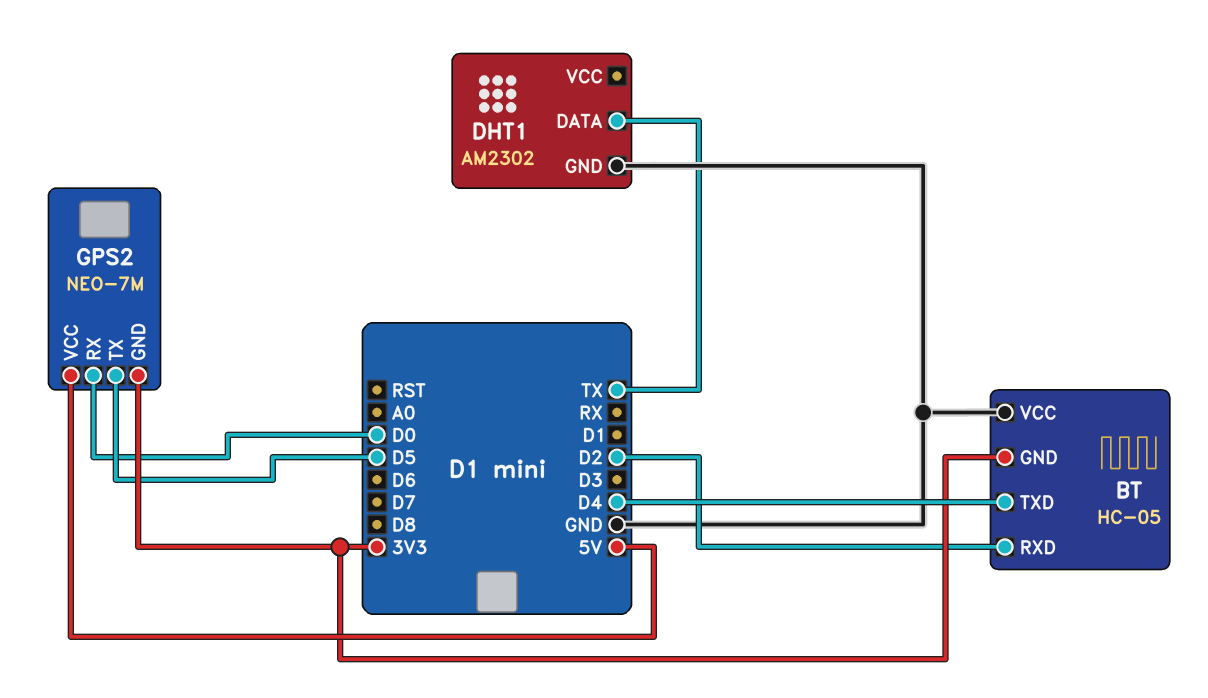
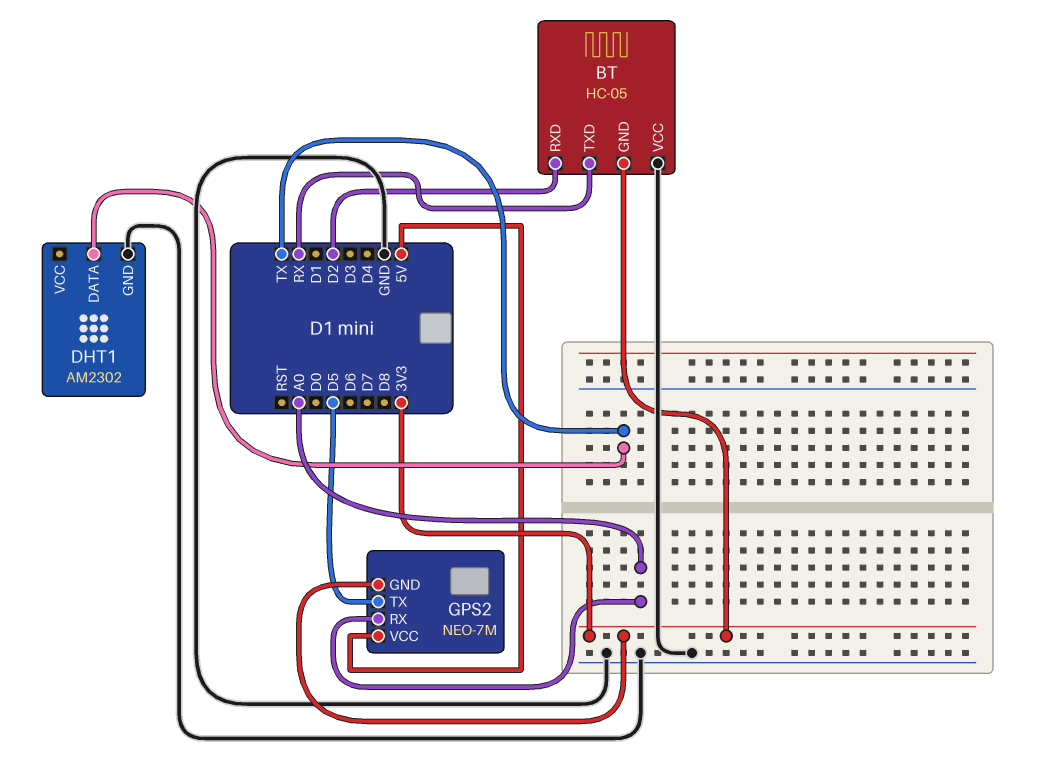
BT pin TXD: D4 -> RX
GPS2 pin RX: D0 -> A0

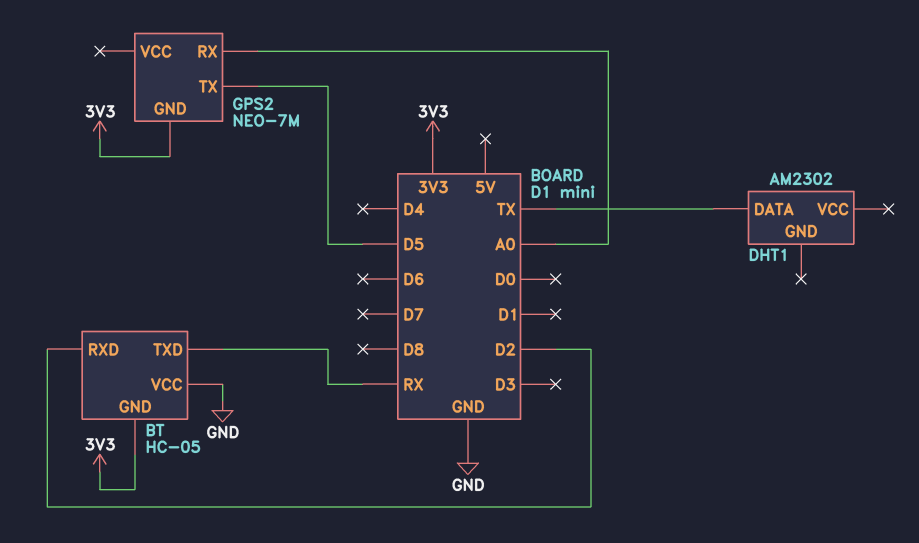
DHT1 pin GND: GND -> none
GPS2 pin VCC: 5V -> none

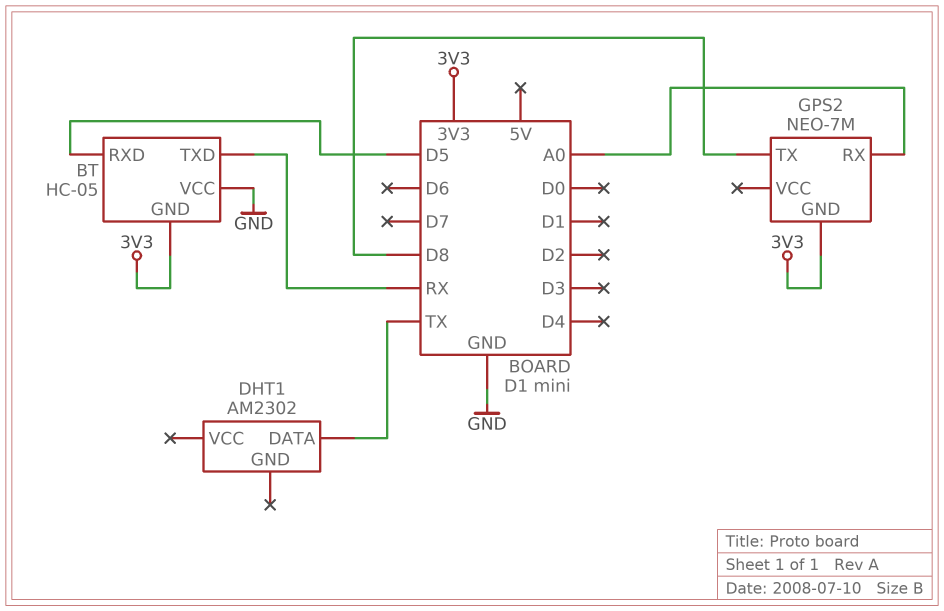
BT pin RXD: D2 -> D5
GPS2 pin TX: D5 -> D8

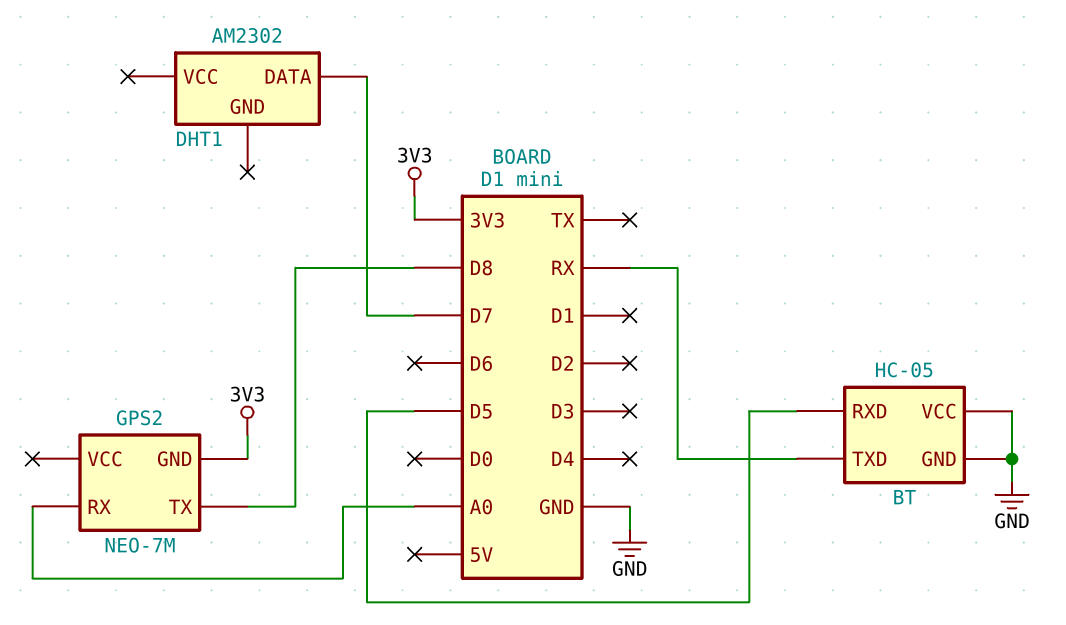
BT pin GND: 3V3 -> GND
DHT1 pin DATA: TX -> D7

